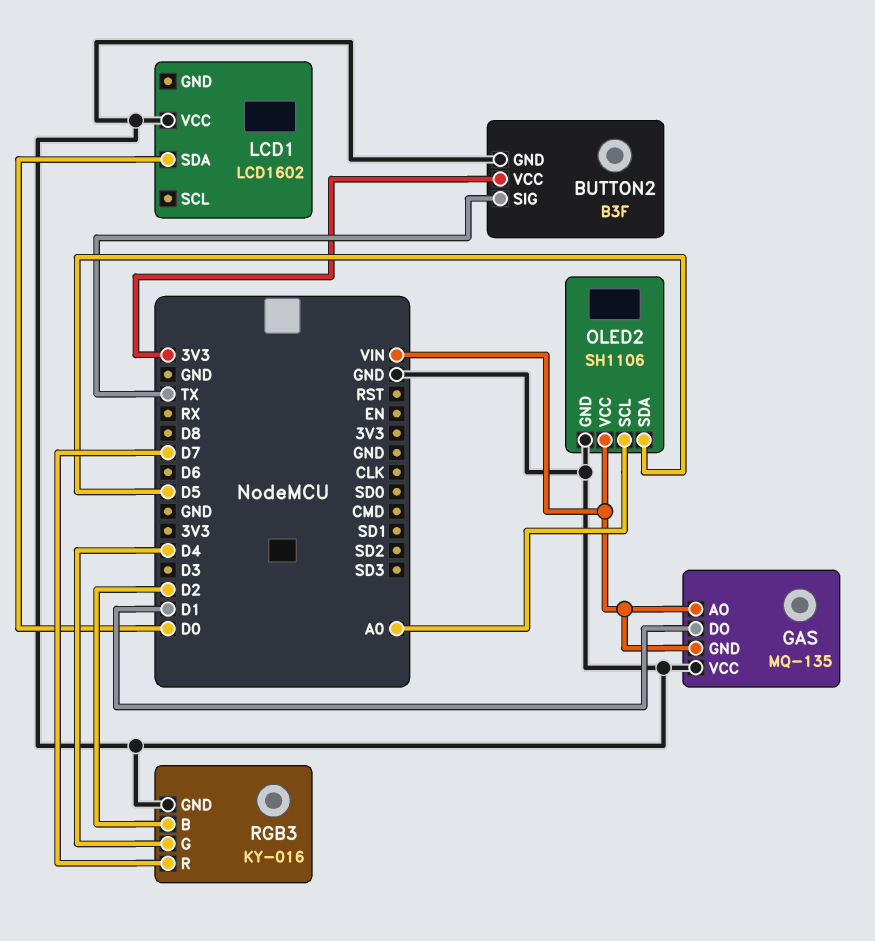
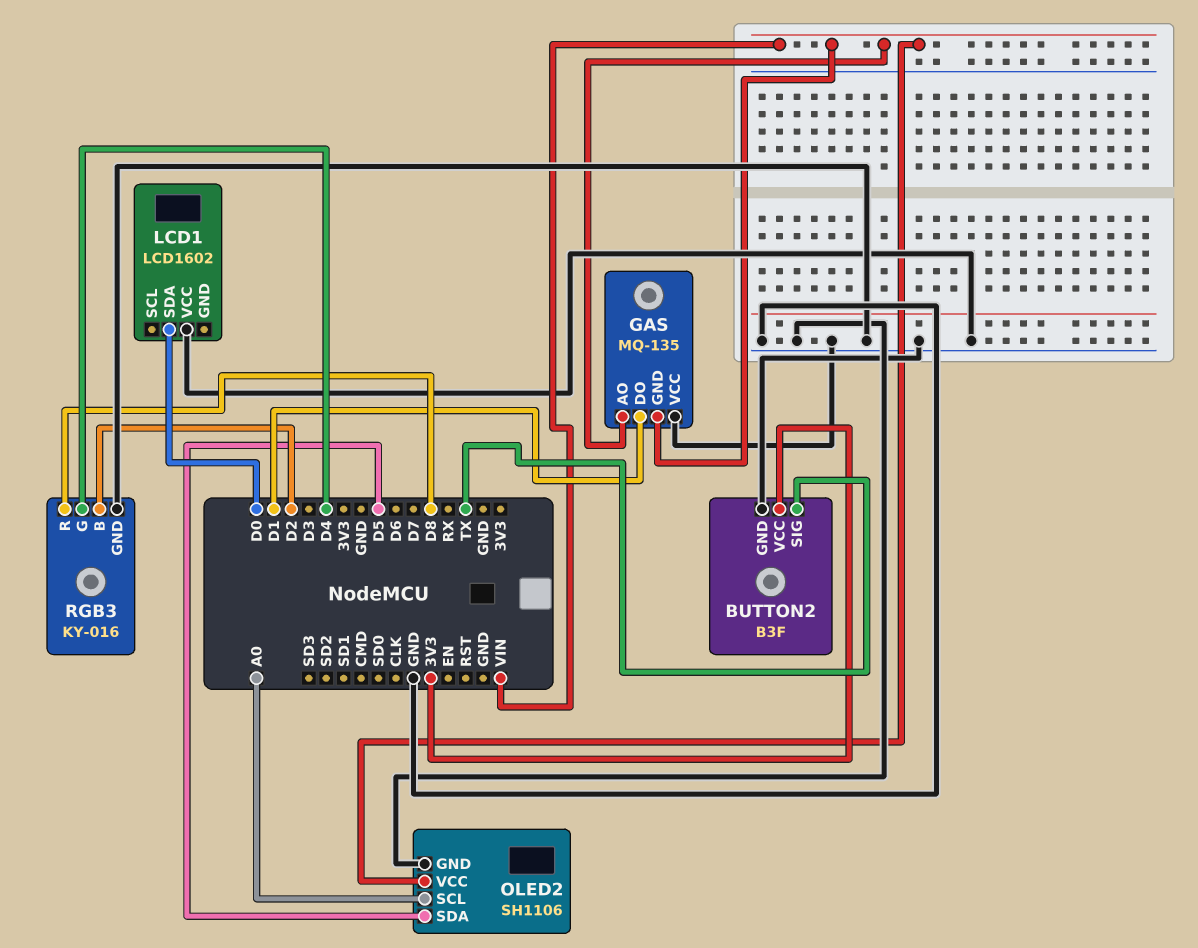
RGB3 pin R: D7 -> D8

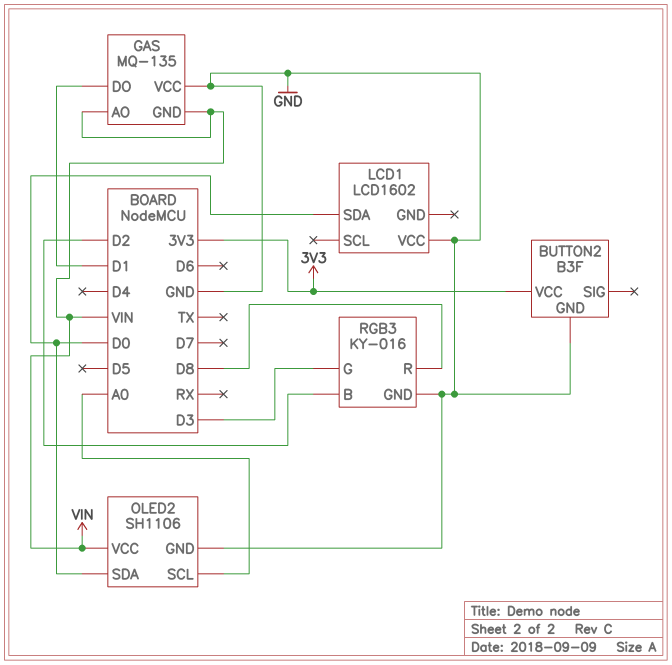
BUTTON2 pin SIG: TX -> none
OLED2 pin SDA: D5 -> D0
RGB3 pin G: D4 -> D3

